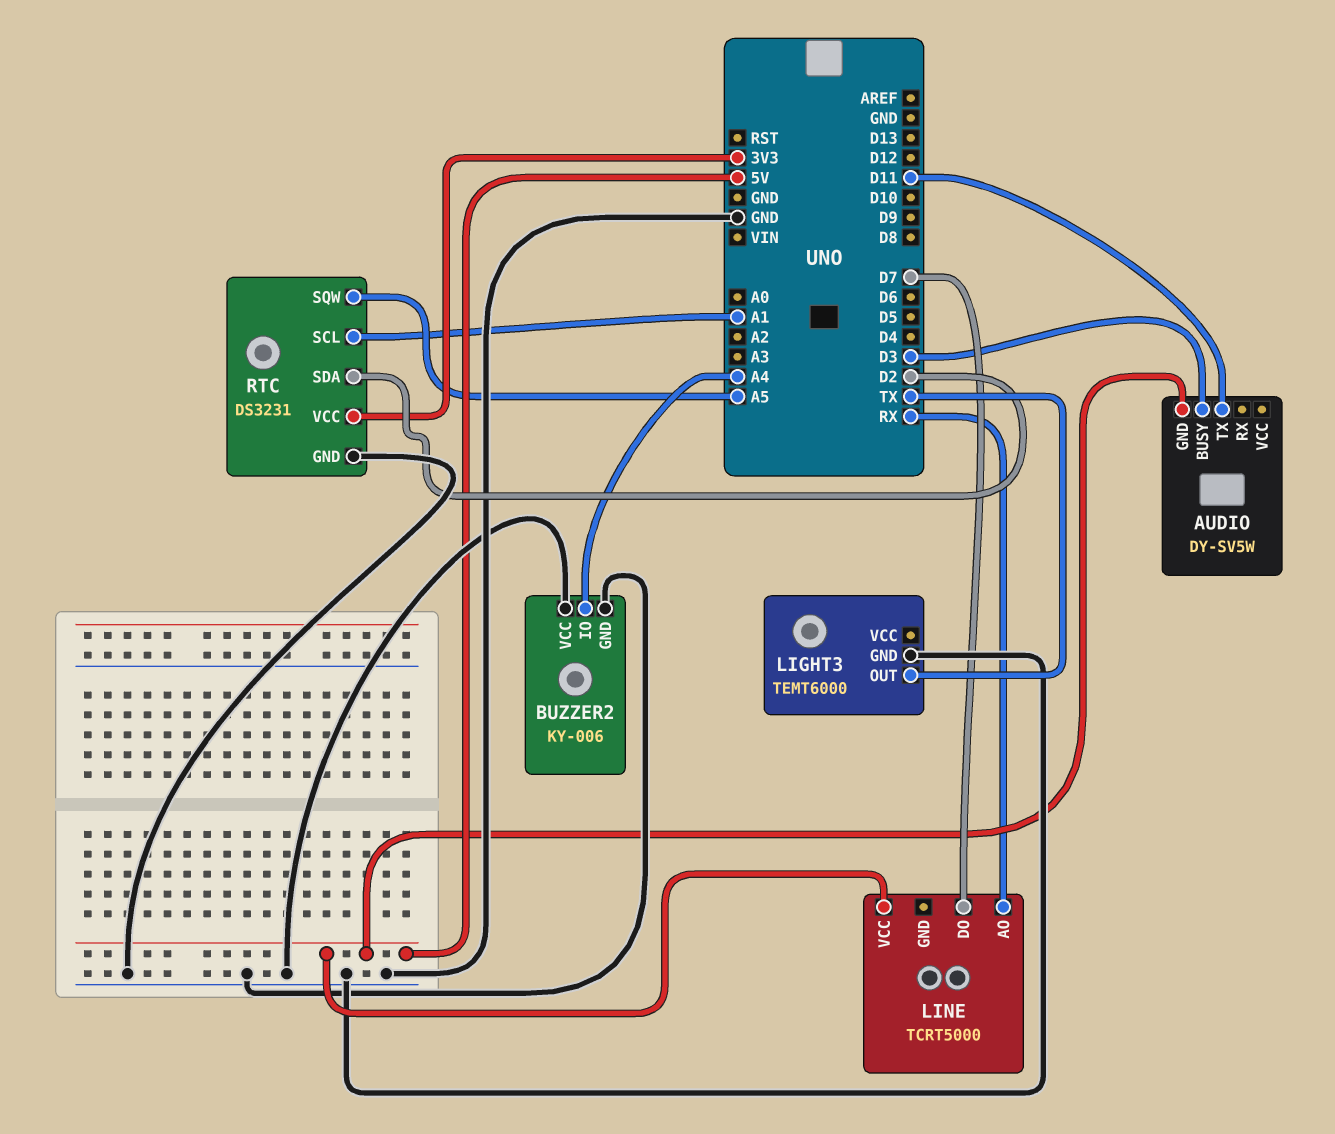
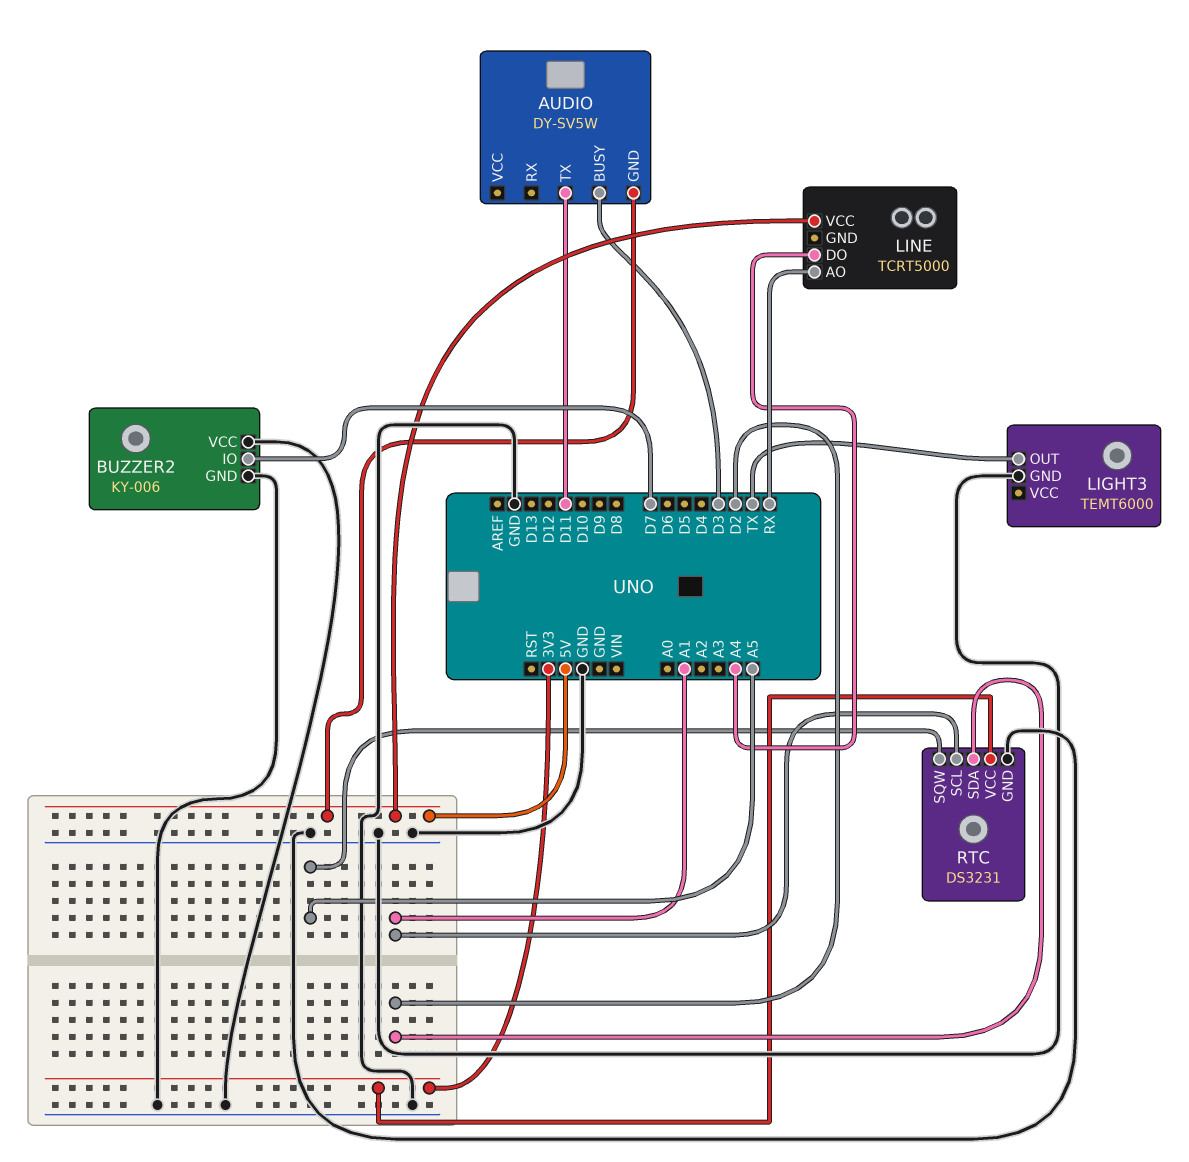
BUZZER2 pin IO: A4 -> D7
LINE pin DO: D7 -> A4

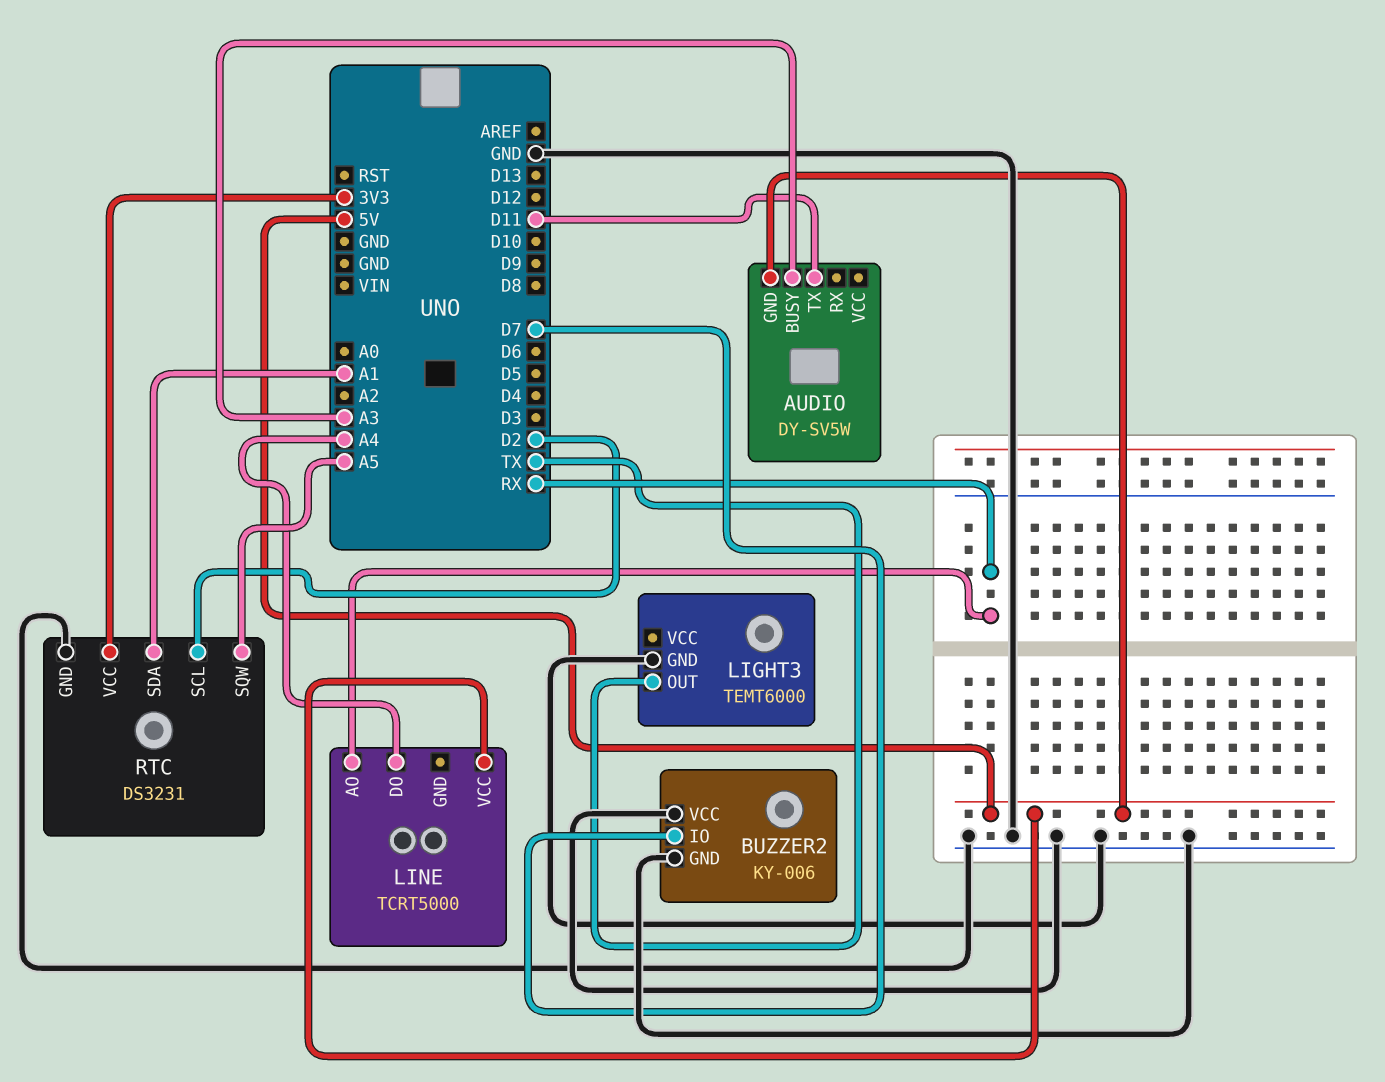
AUDIO pin BUSY: D3 -> A3
RTC pin SCL: A1 -> D2
RTC pin SDA: D2 -> A1

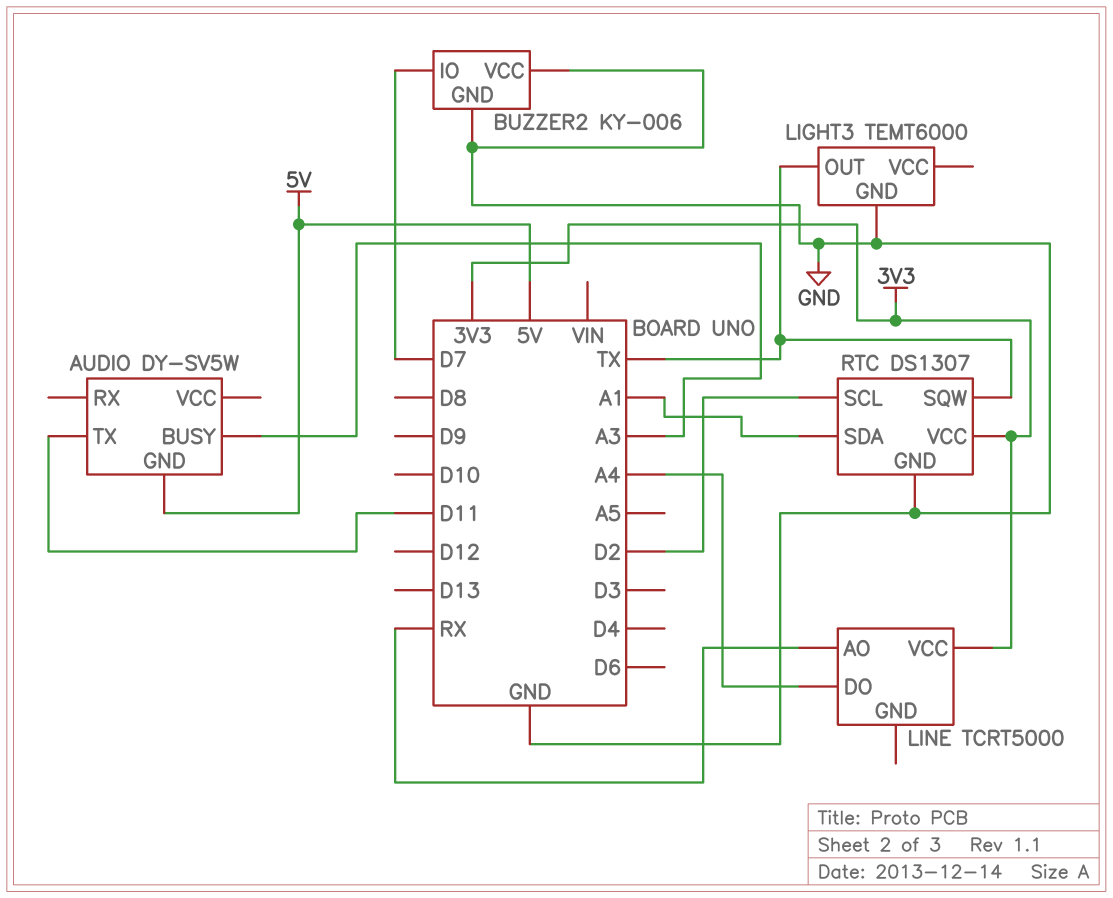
LINE pin VCC: 5V -> 3V3
RTC: DS3231 -> DS1307
RTC pin SQW: A5 -> TX

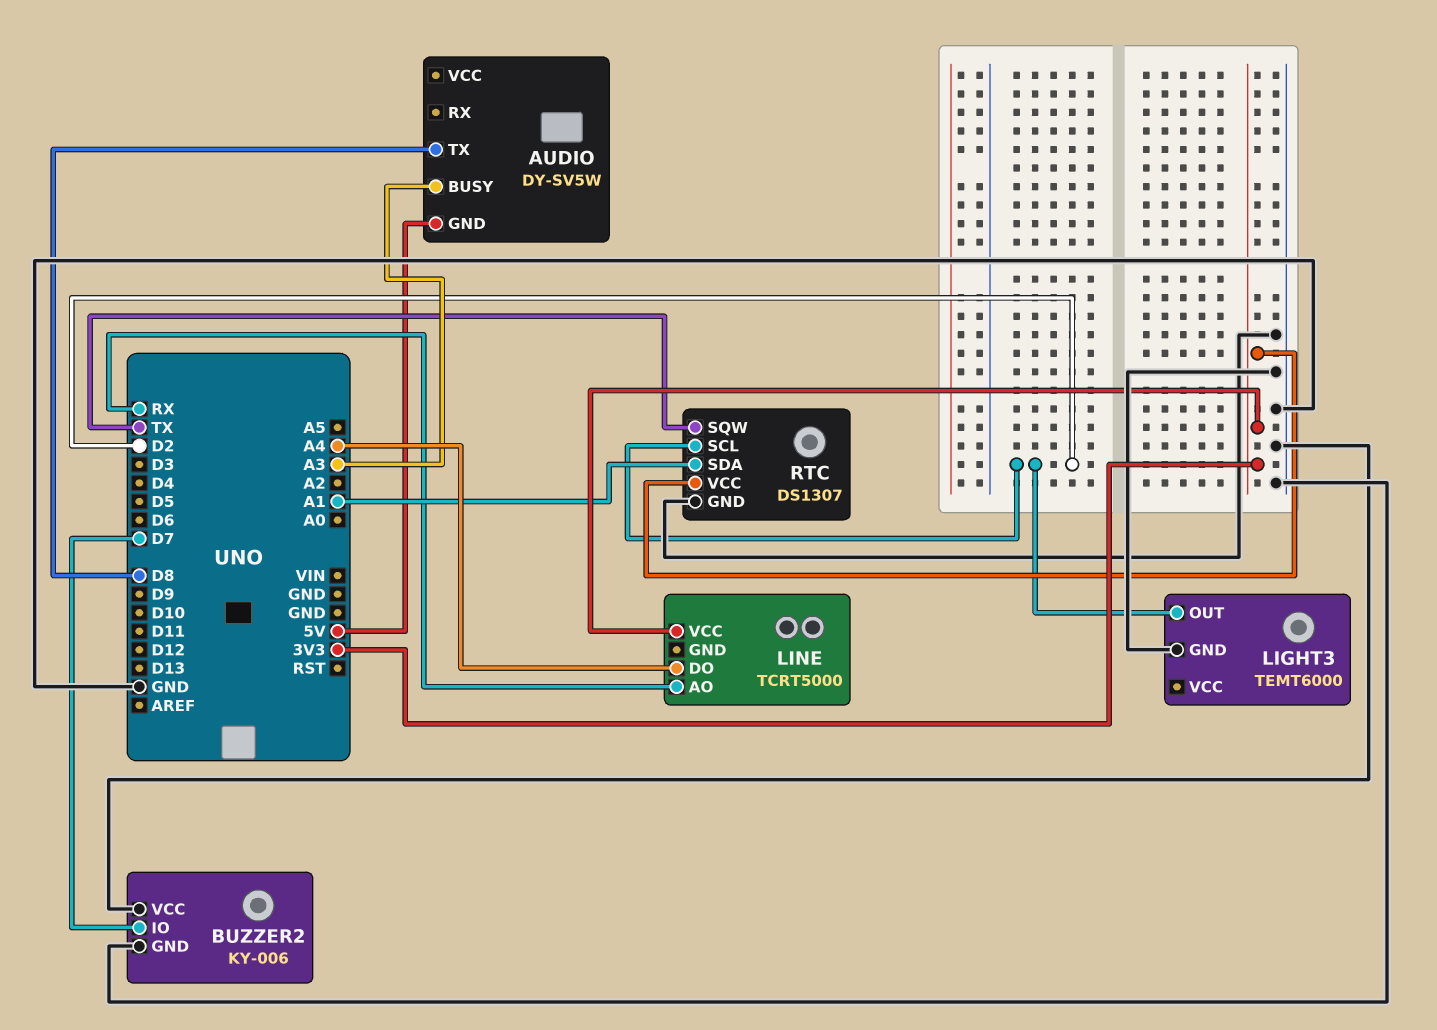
AUDIO pin TX: D11 -> D8
LIGHT3 pin OUT: TX -> D2

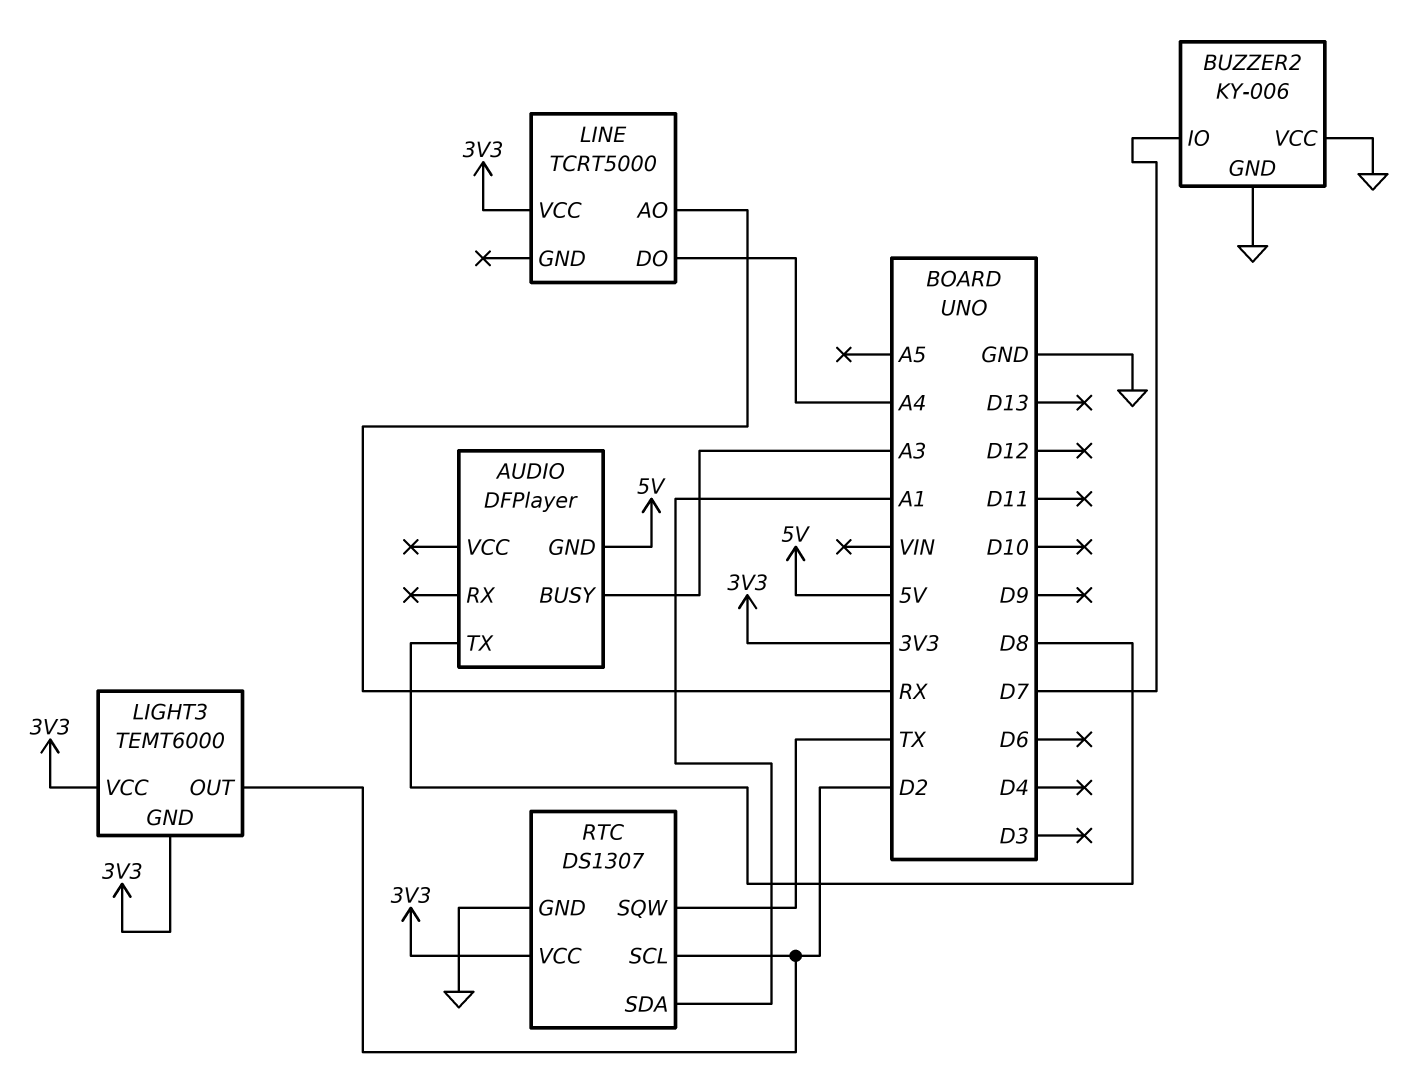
AUDIO: DY-SV5W -> DFPlayer
LIGHT3 pin GND: GND -> 3V3
LIGHT3 pin VCC: none -> 3V3

